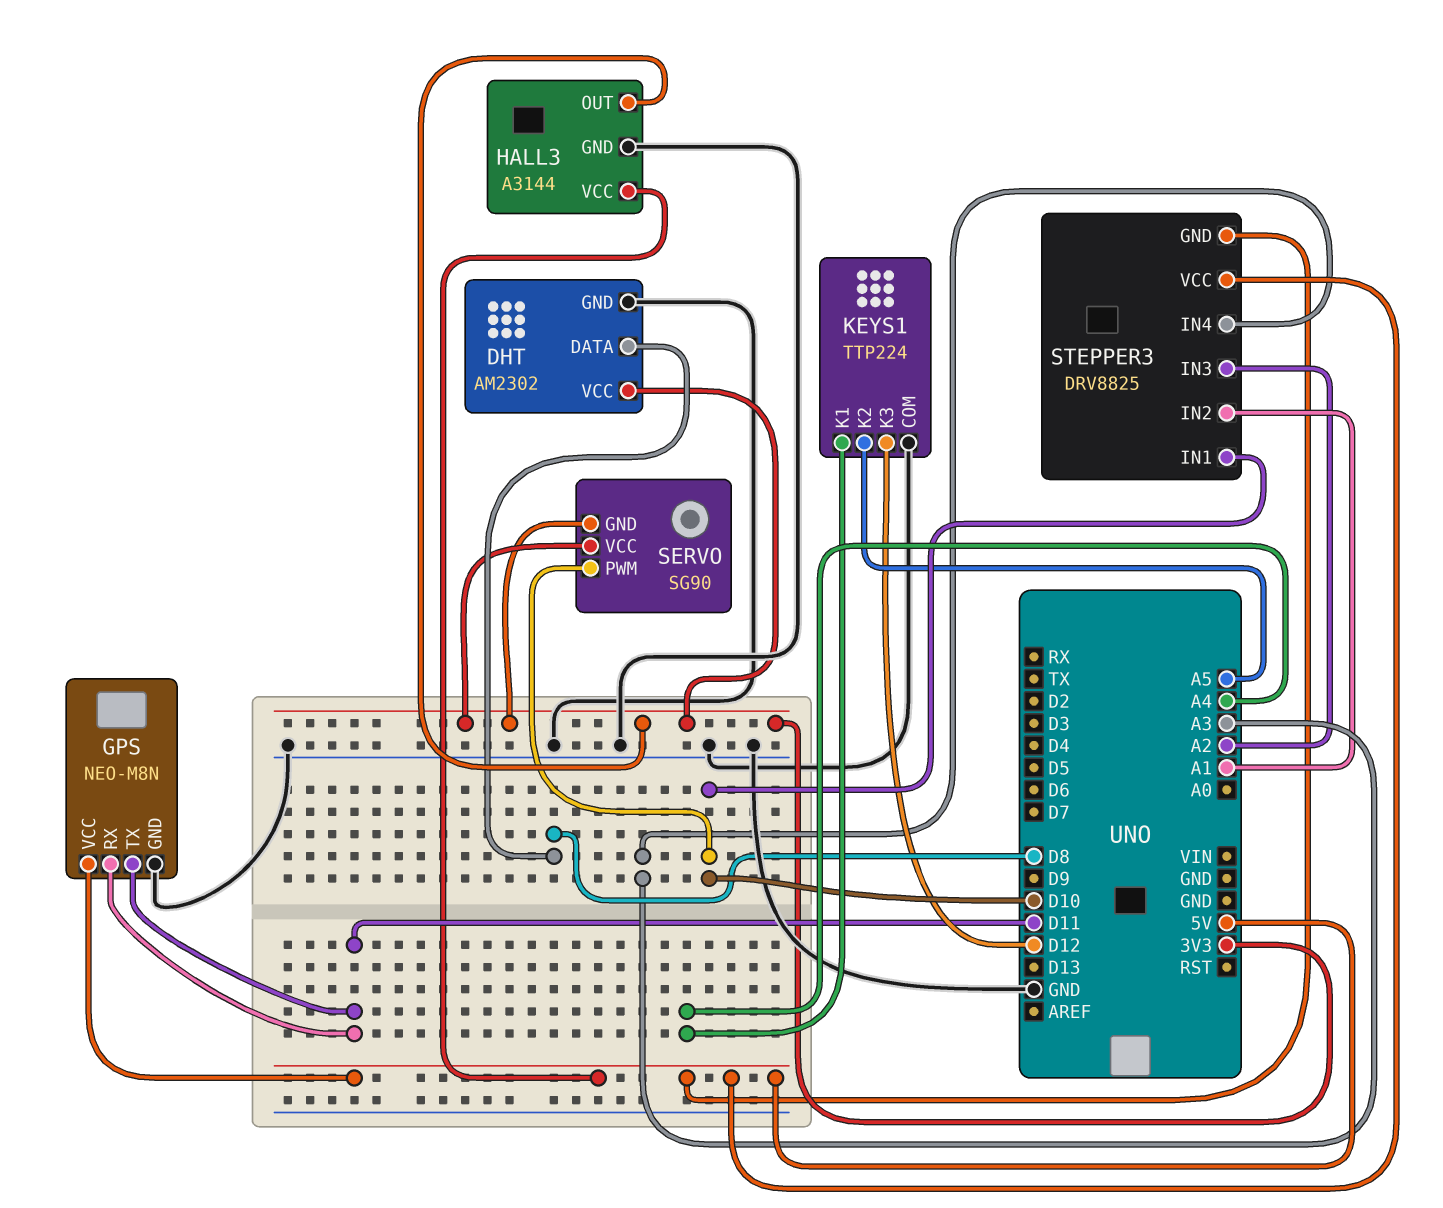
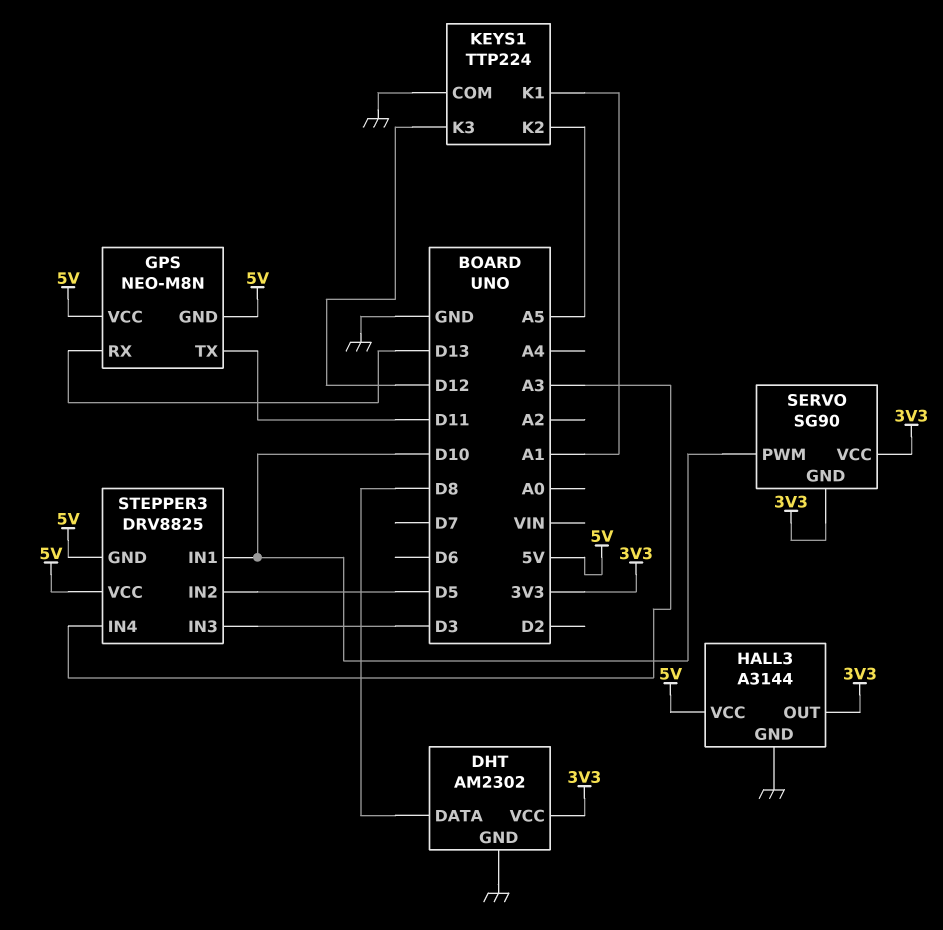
GPS pin GND: GND -> 5V
GPS pin RX: D11 -> D13
KEYS1 pin K1: A4 -> A1
STEPPER3 pin IN2: A1 -> D5
STEPPER3 pin IN3: A2 -> D3

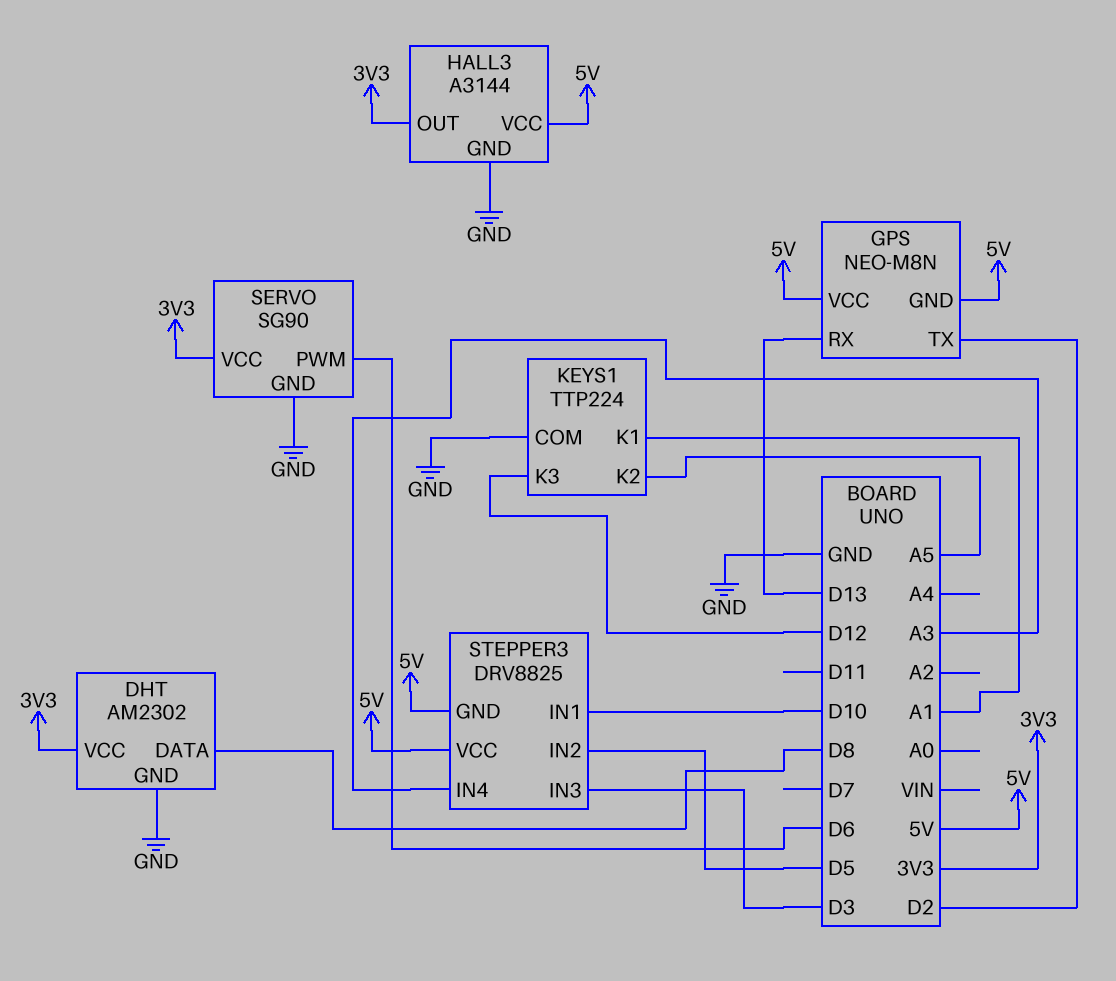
GPS pin TX: D11 -> D2
SERVO pin GND: 3V3 -> GND
SERVO pin PWM: D10 -> D6

